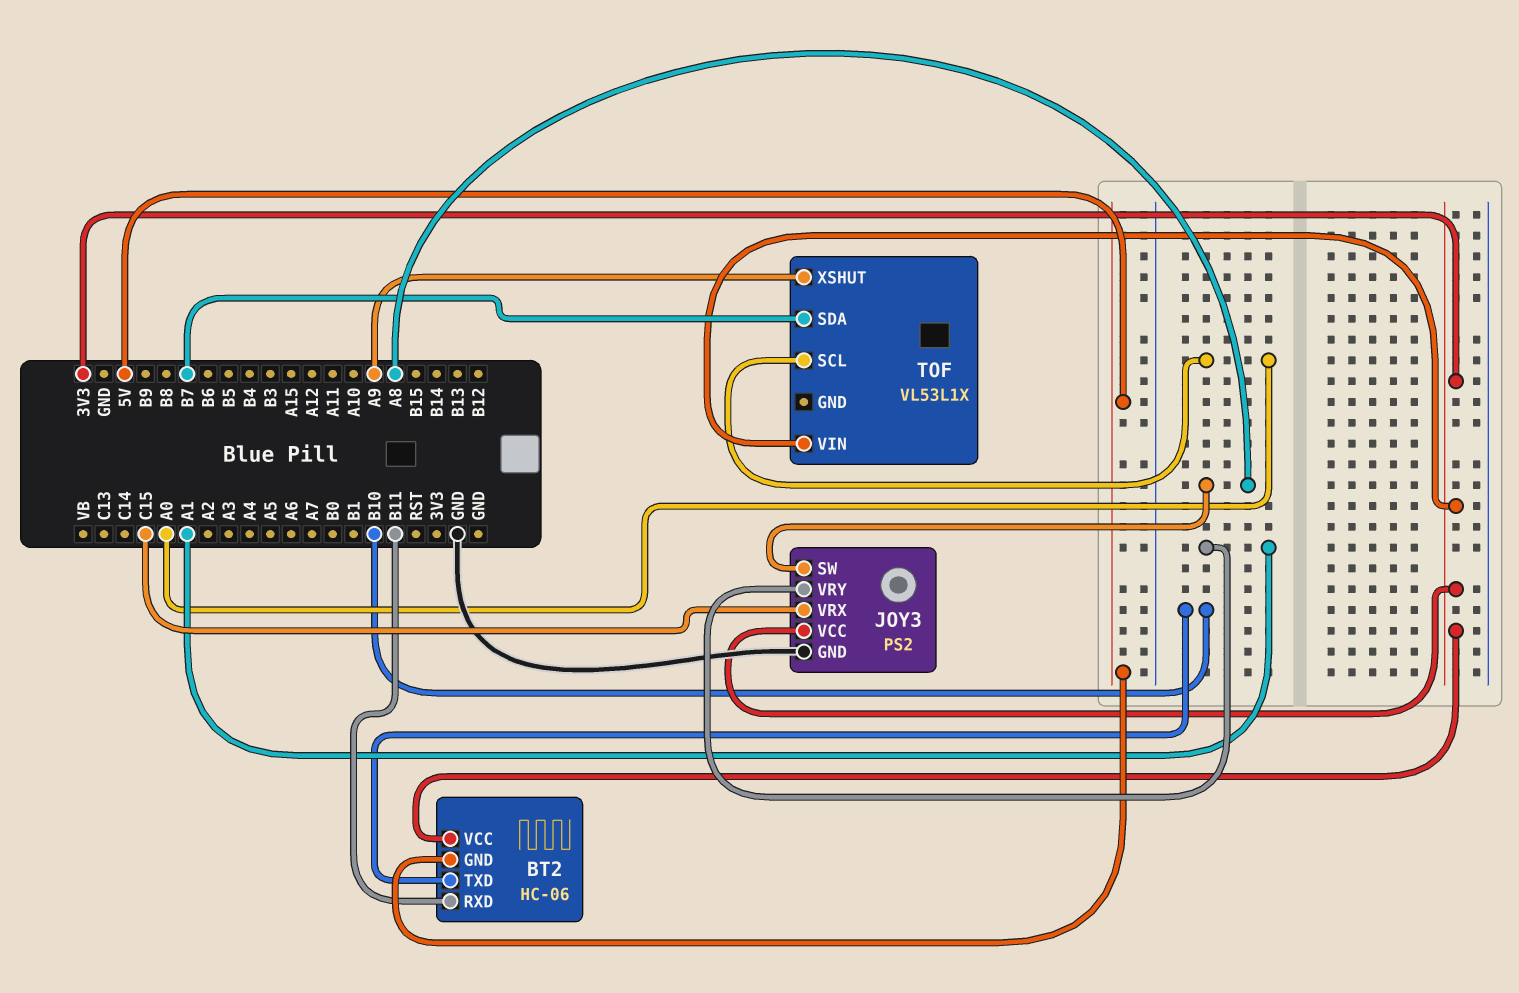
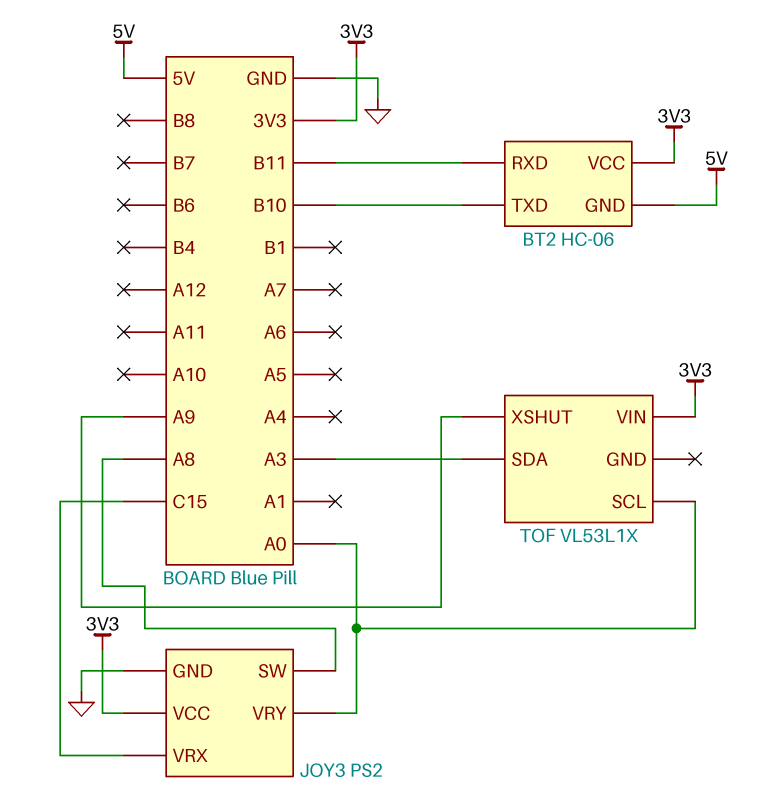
JOY3 pin VRY: A1 -> A0
TOF pin SDA: B7 -> A3

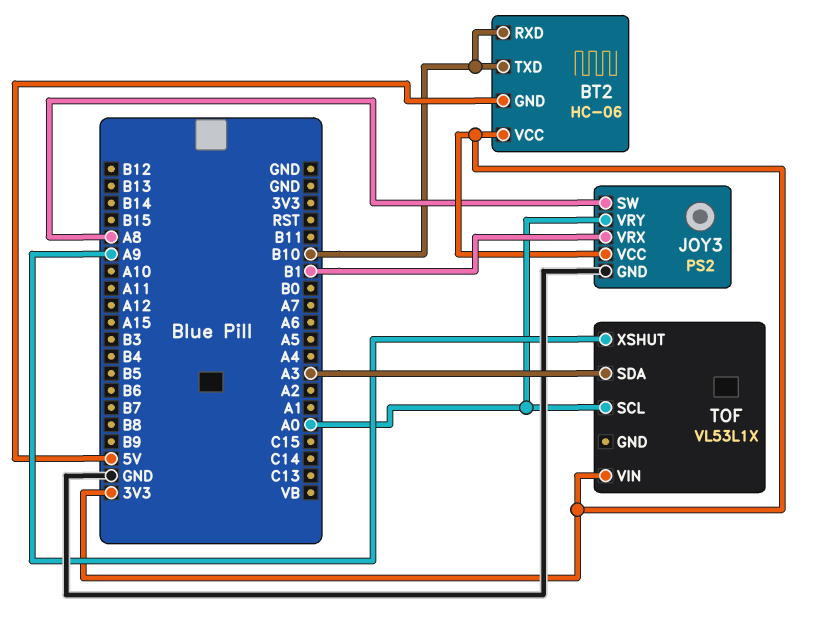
BT2 pin RXD: B11 -> B10
JOY3 pin VRX: C15 -> B1

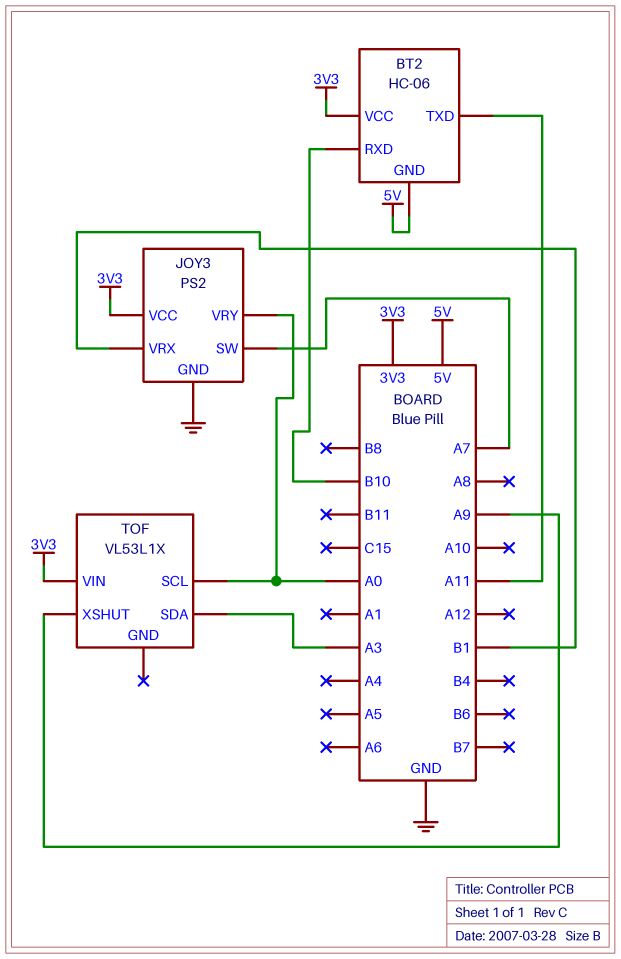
BT2 pin TXD: B10 -> A11
JOY3 pin SW: A8 -> A7

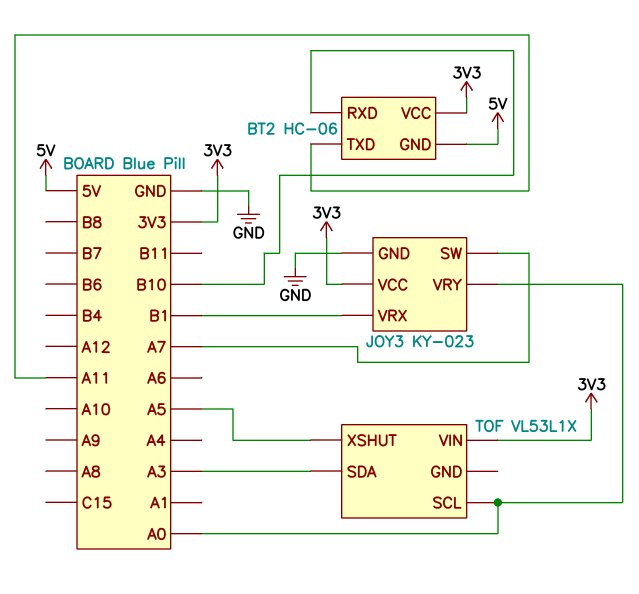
JOY3: PS2 -> KY-023
TOF pin XSHUT: A9 -> A5

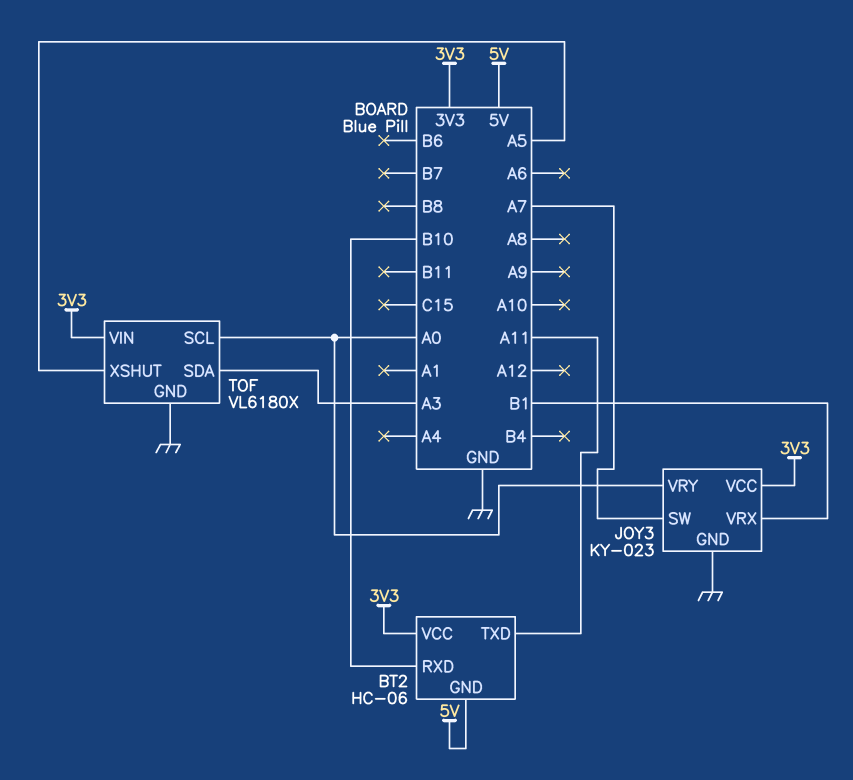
TOF: VL53L1X -> VL6180X
TOF pin GND: none -> GND

